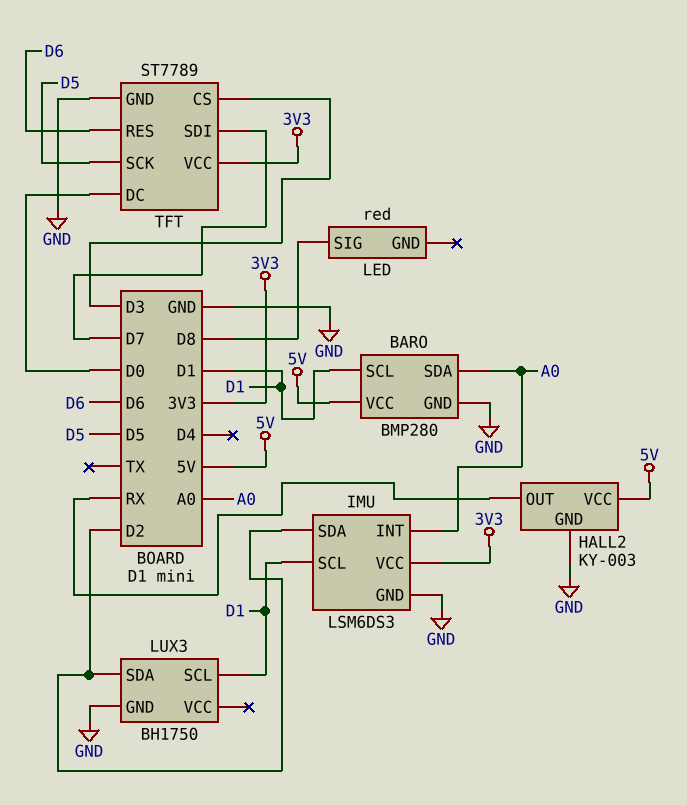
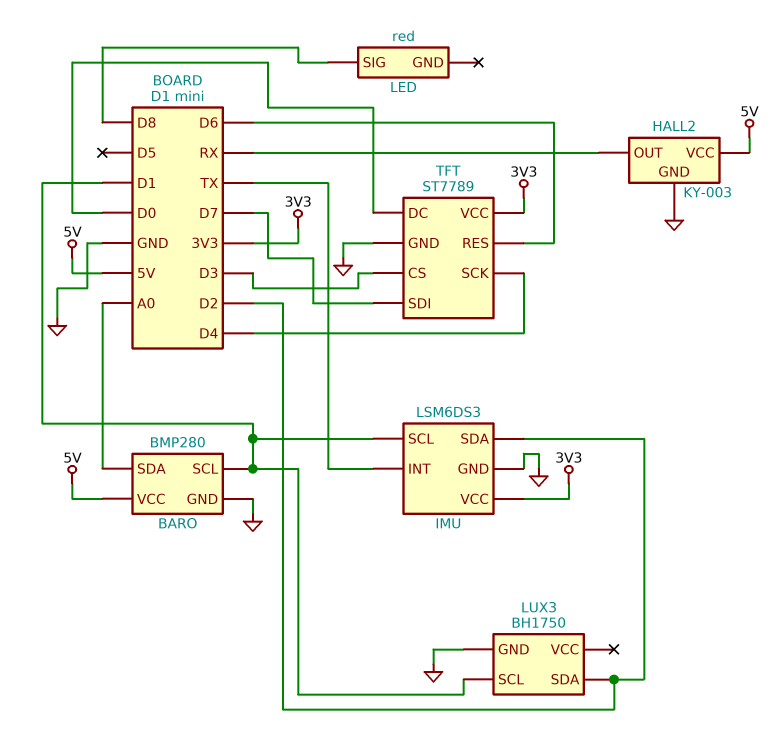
IMU pin INT: A0 -> TX
TFT pin SCK: D5 -> D4

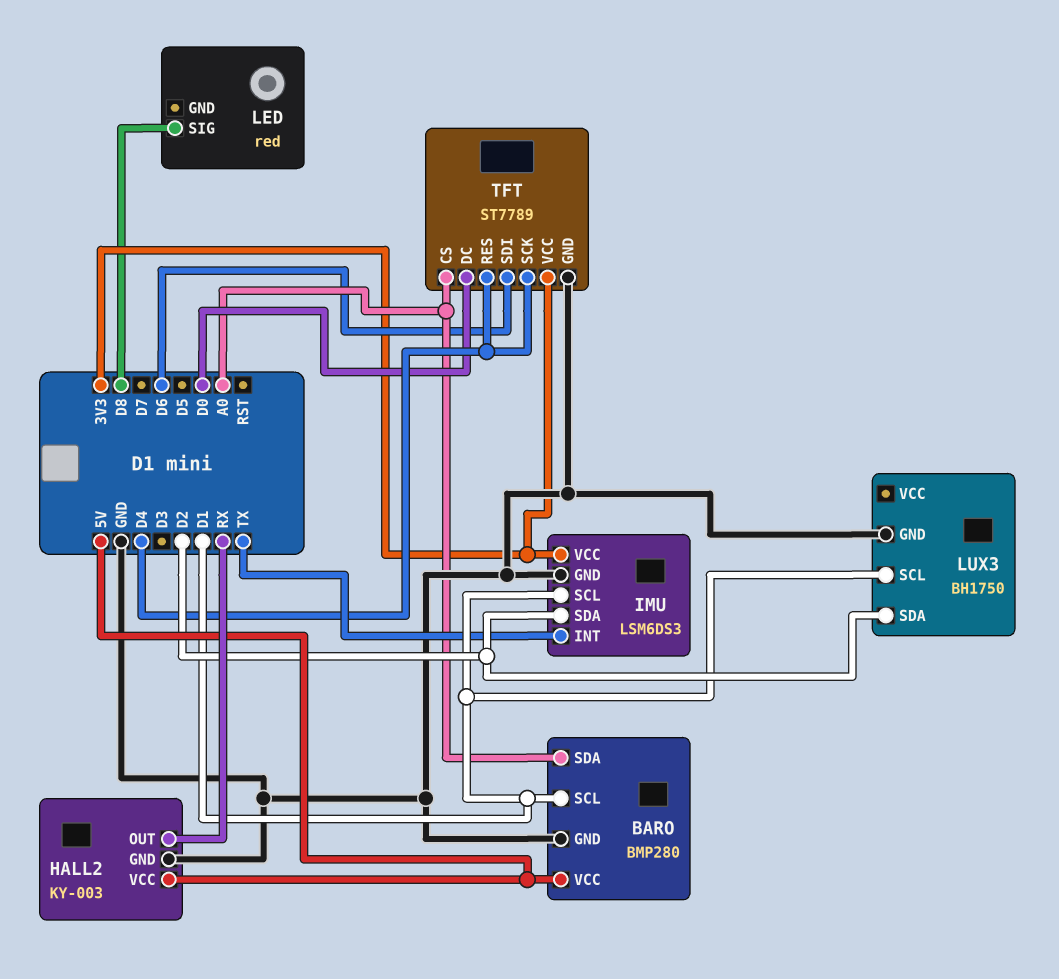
TFT pin CS: D3 -> A0
TFT pin RES: D6 -> D4
TFT pin SDI: D7 -> D6

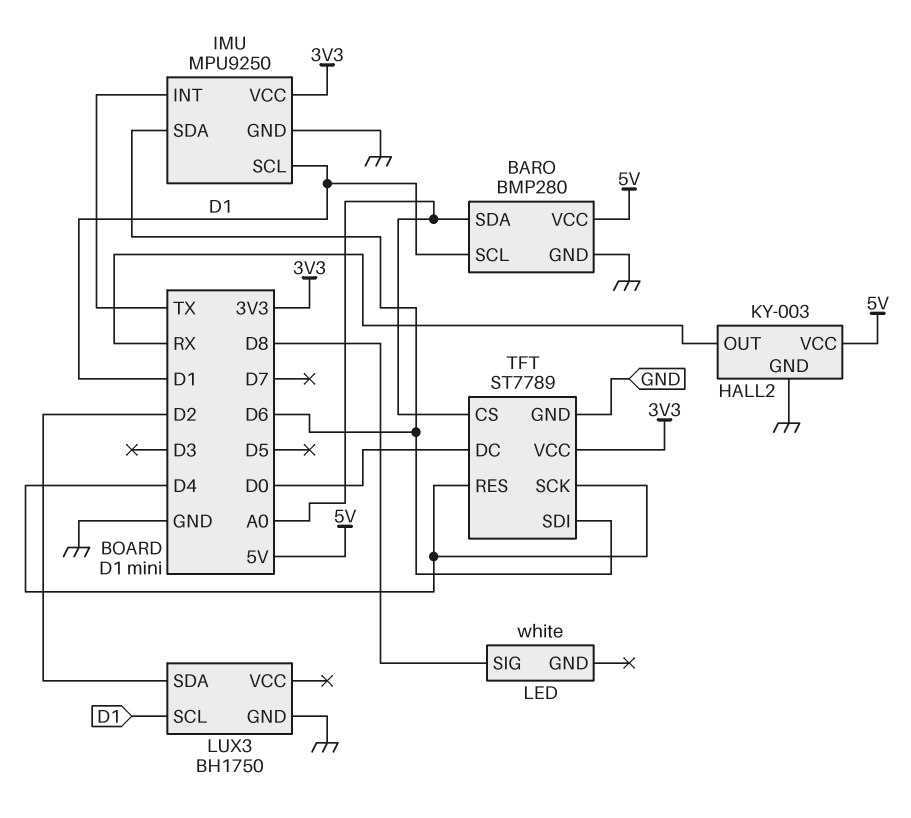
IMU: LSM6DS3 -> MPU9250
IMU pin SDA: D2 -> D6
LED: red -> white

